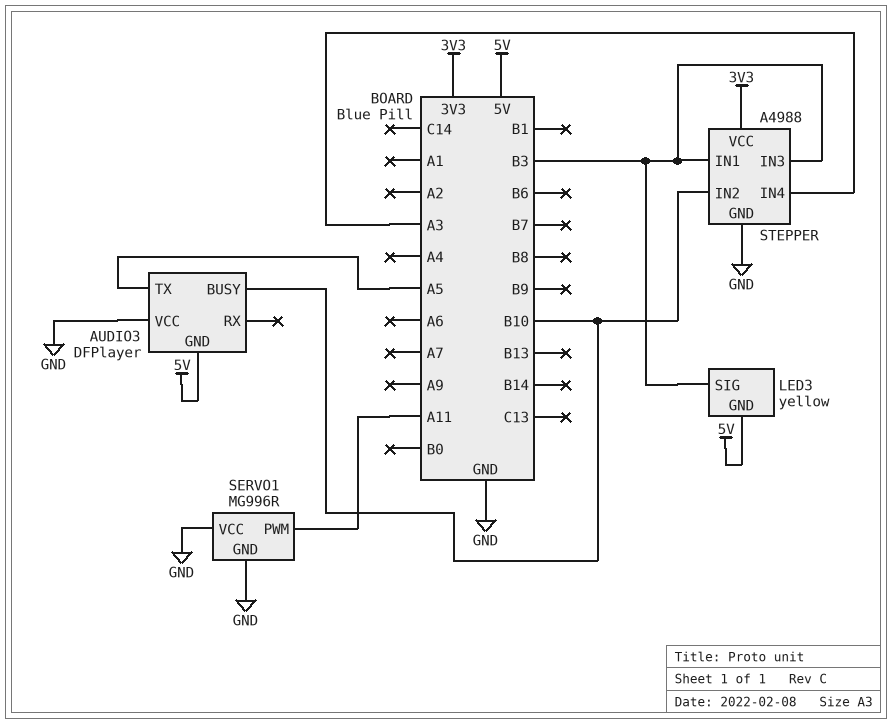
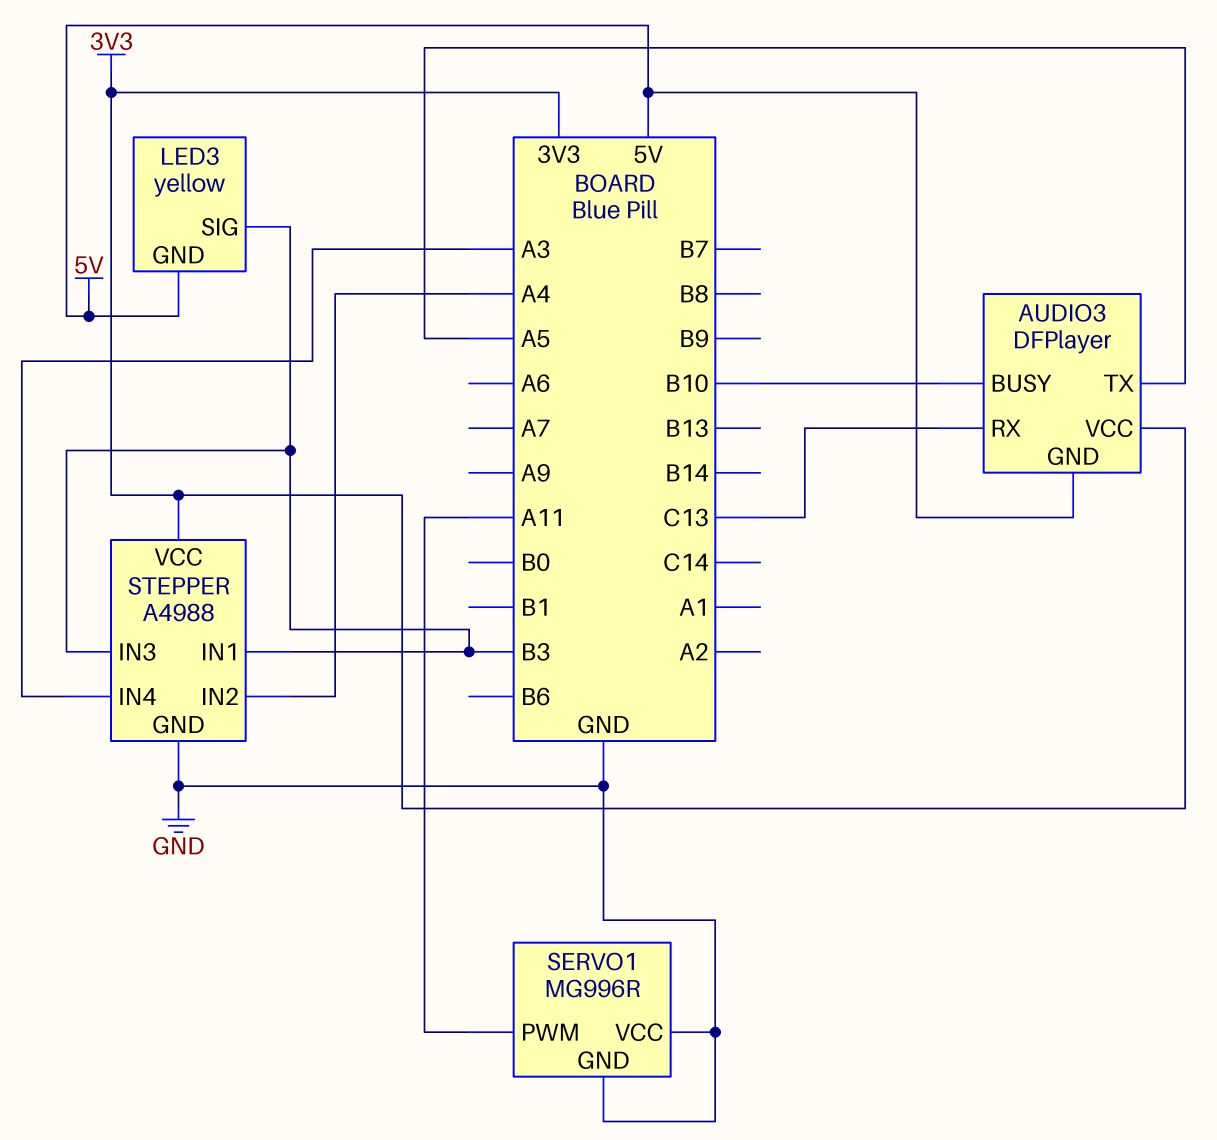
AUDIO3 pin RX: none -> C13
AUDIO3 pin VCC: GND -> 3V3
STEPPER pin IN2: B10 -> A4

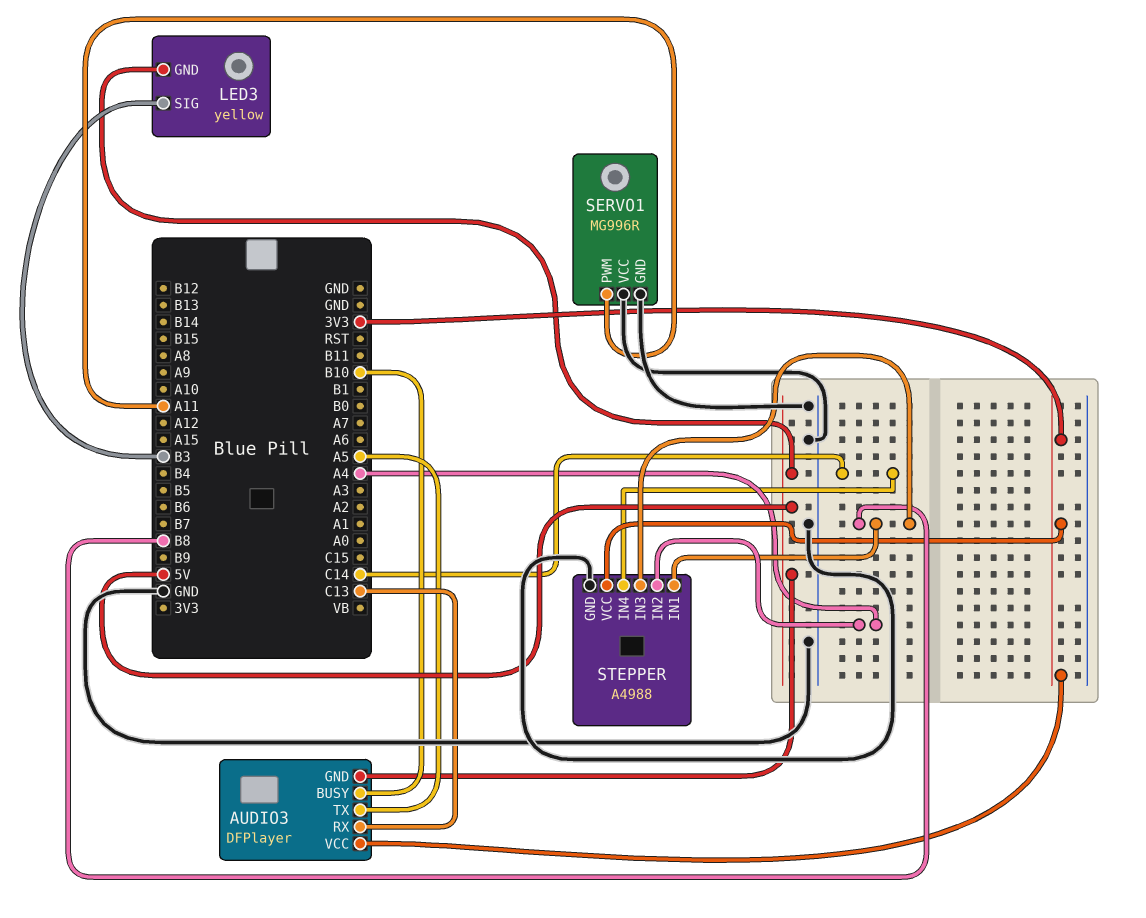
STEPPER pin IN1: B3 -> B8
STEPPER pin IN3: B3 -> B8
STEPPER pin IN4: A3 -> C14

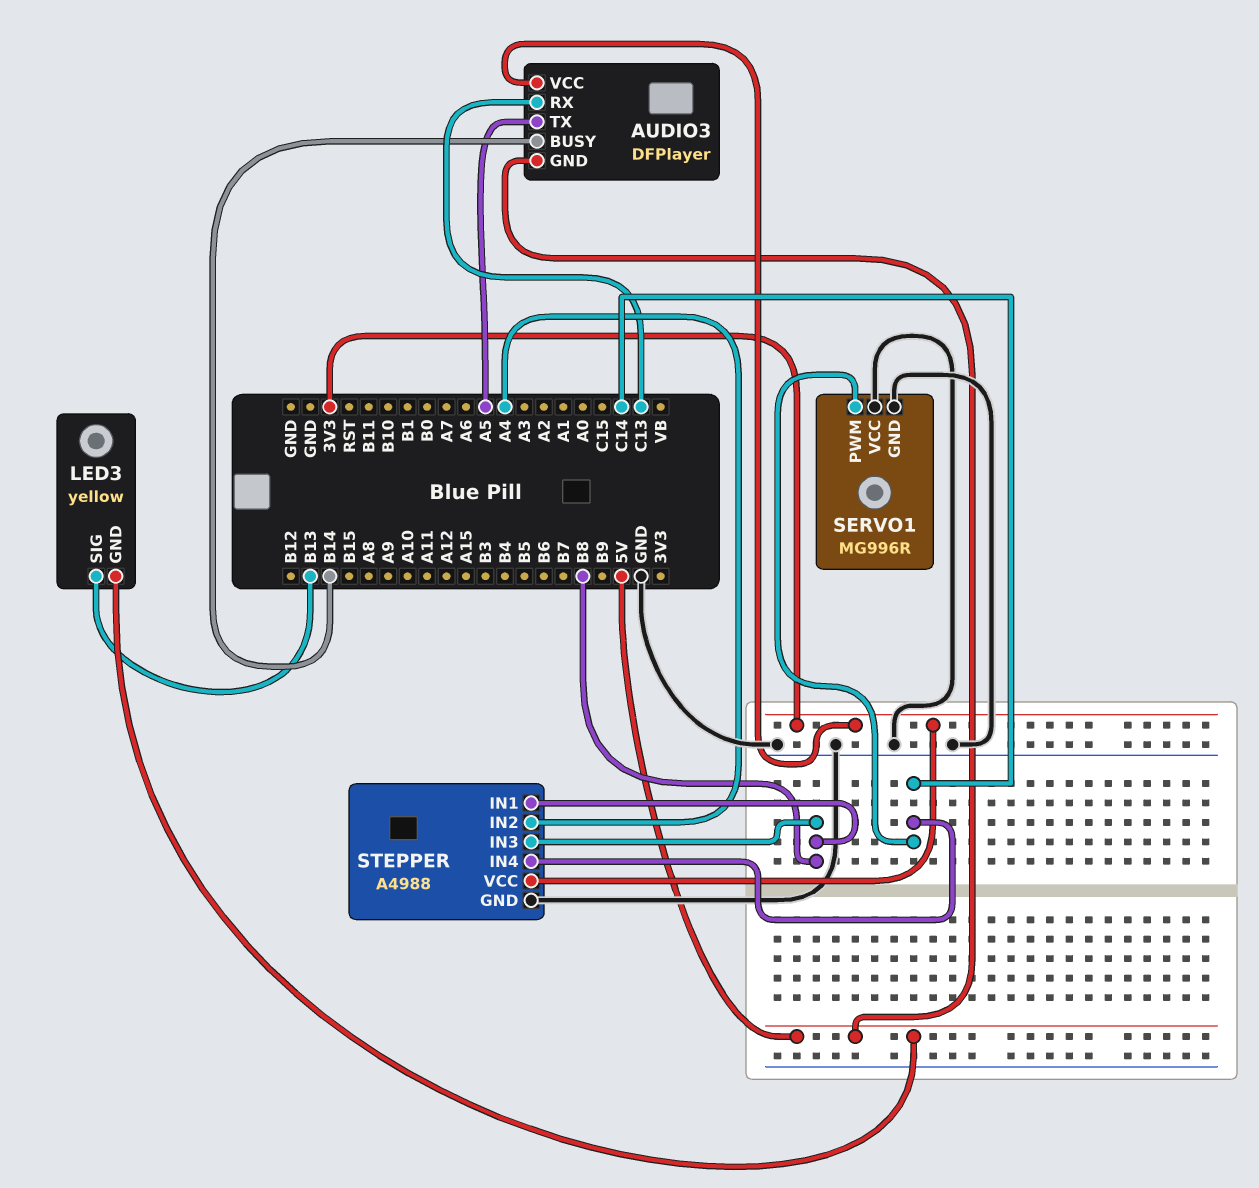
AUDIO3 pin BUSY: B10 -> B14
LED3 pin SIG: B3 -> B13
SERVO1 pin PWM: A11 -> C14

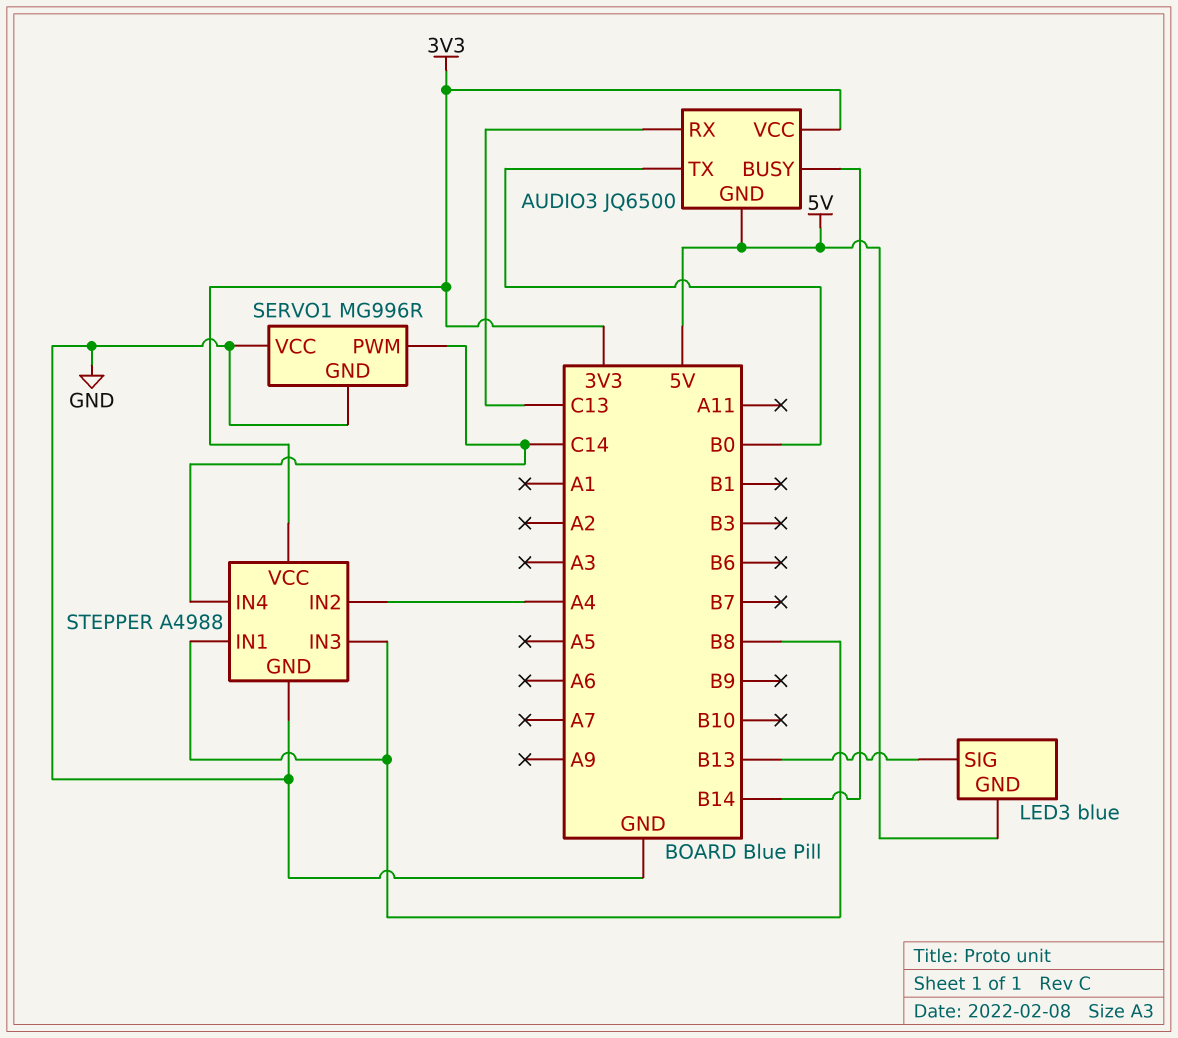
AUDIO3: DFPlayer -> JQ6500
AUDIO3 pin TX: A5 -> B0
LED3: yellow -> blue

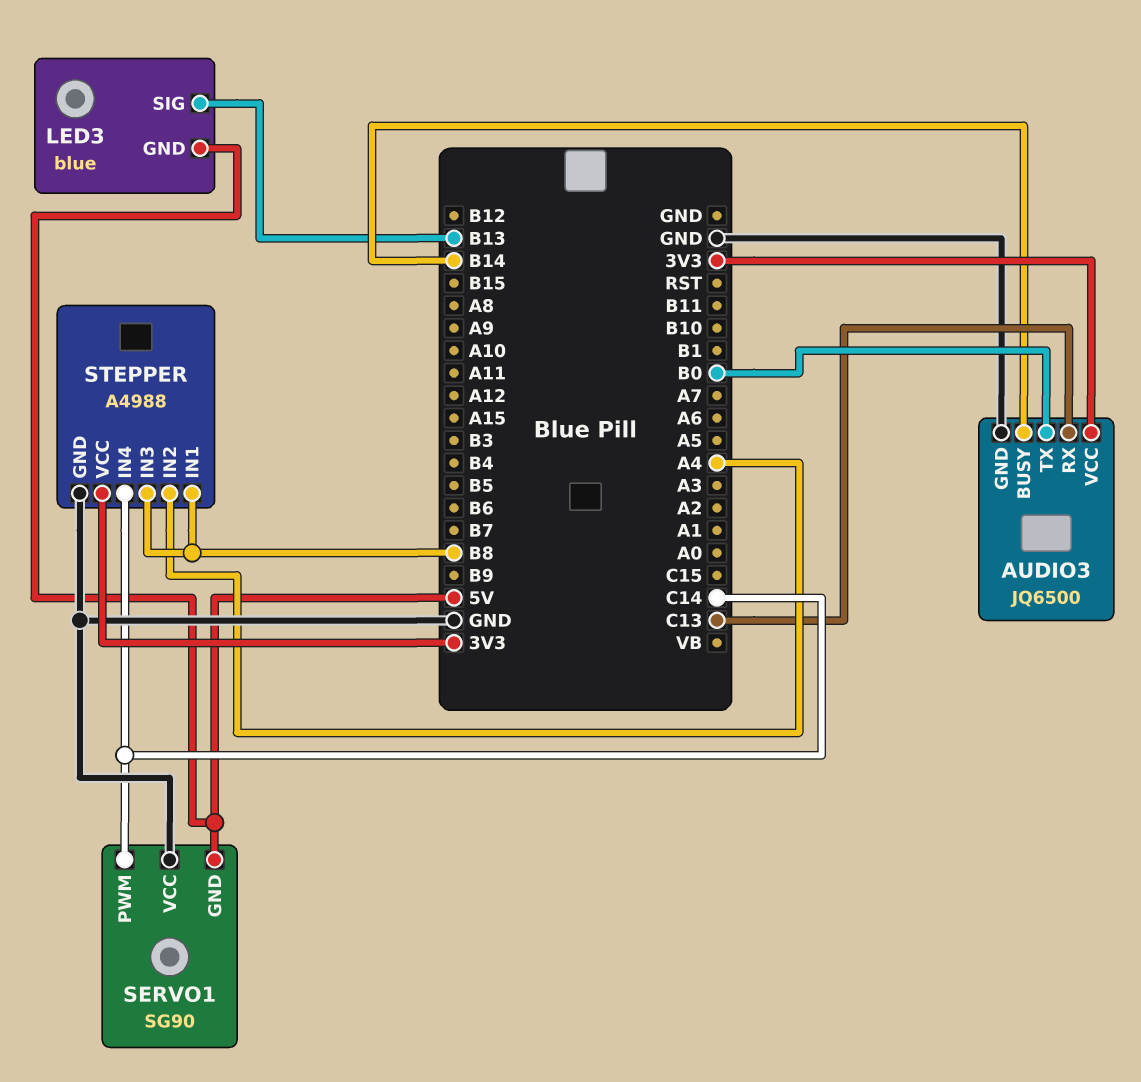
AUDIO3 pin GND: 5V -> GND
SERVO1: MG996R -> SG90
SERVO1 pin GND: GND -> 5V

